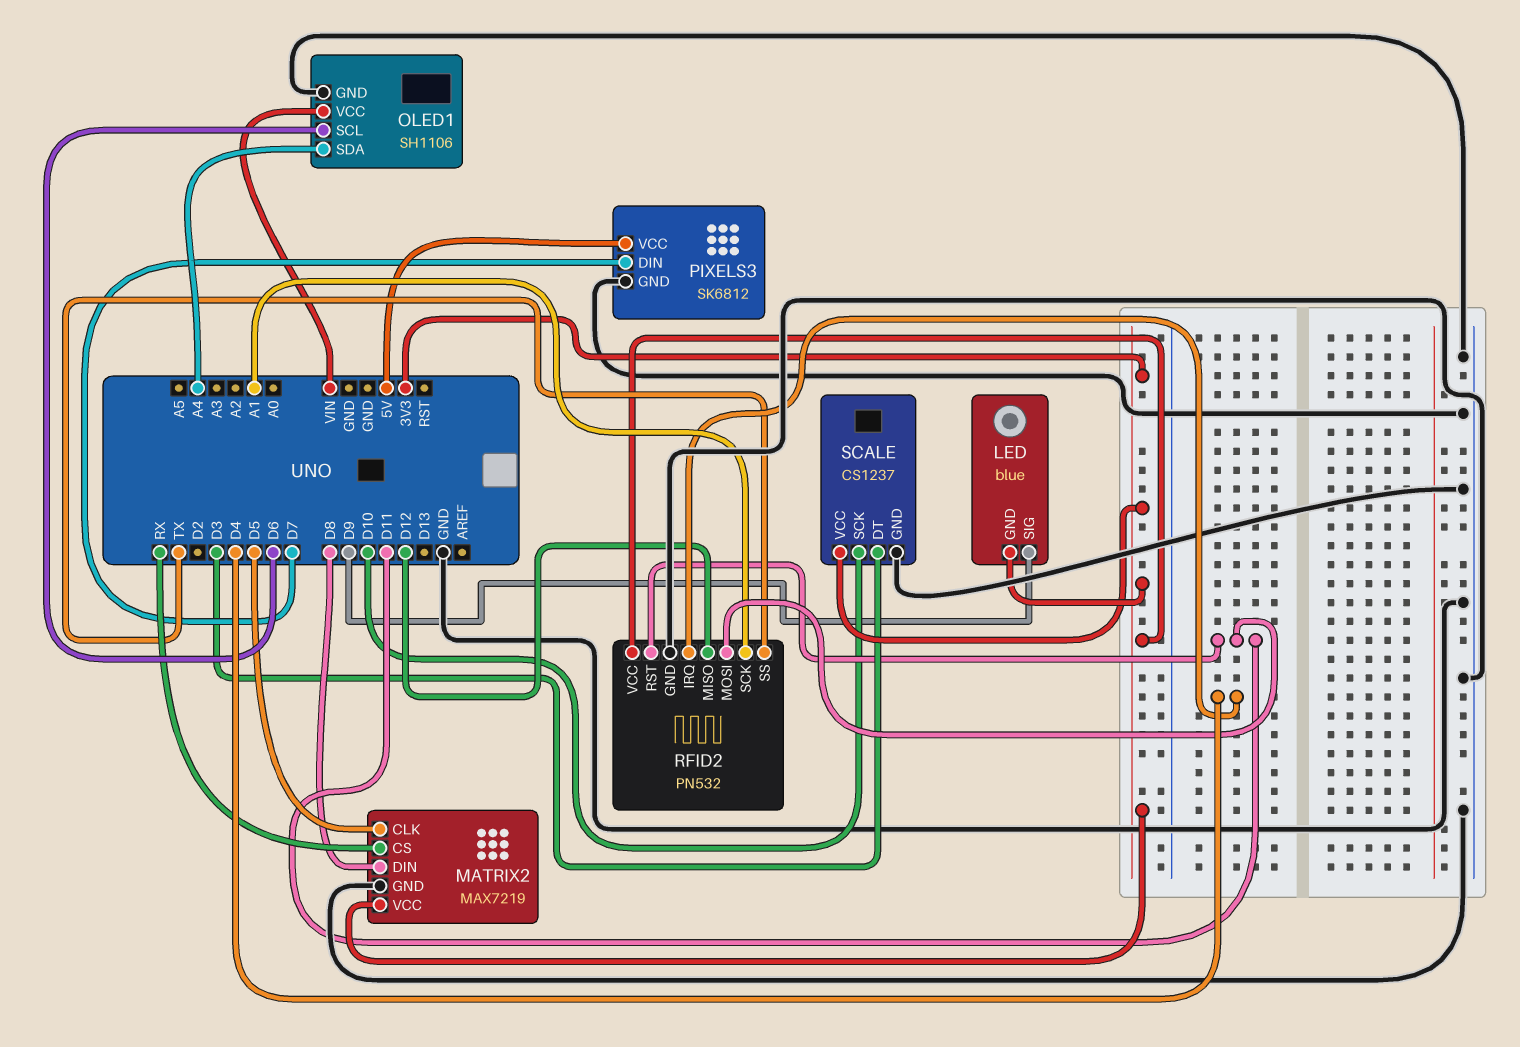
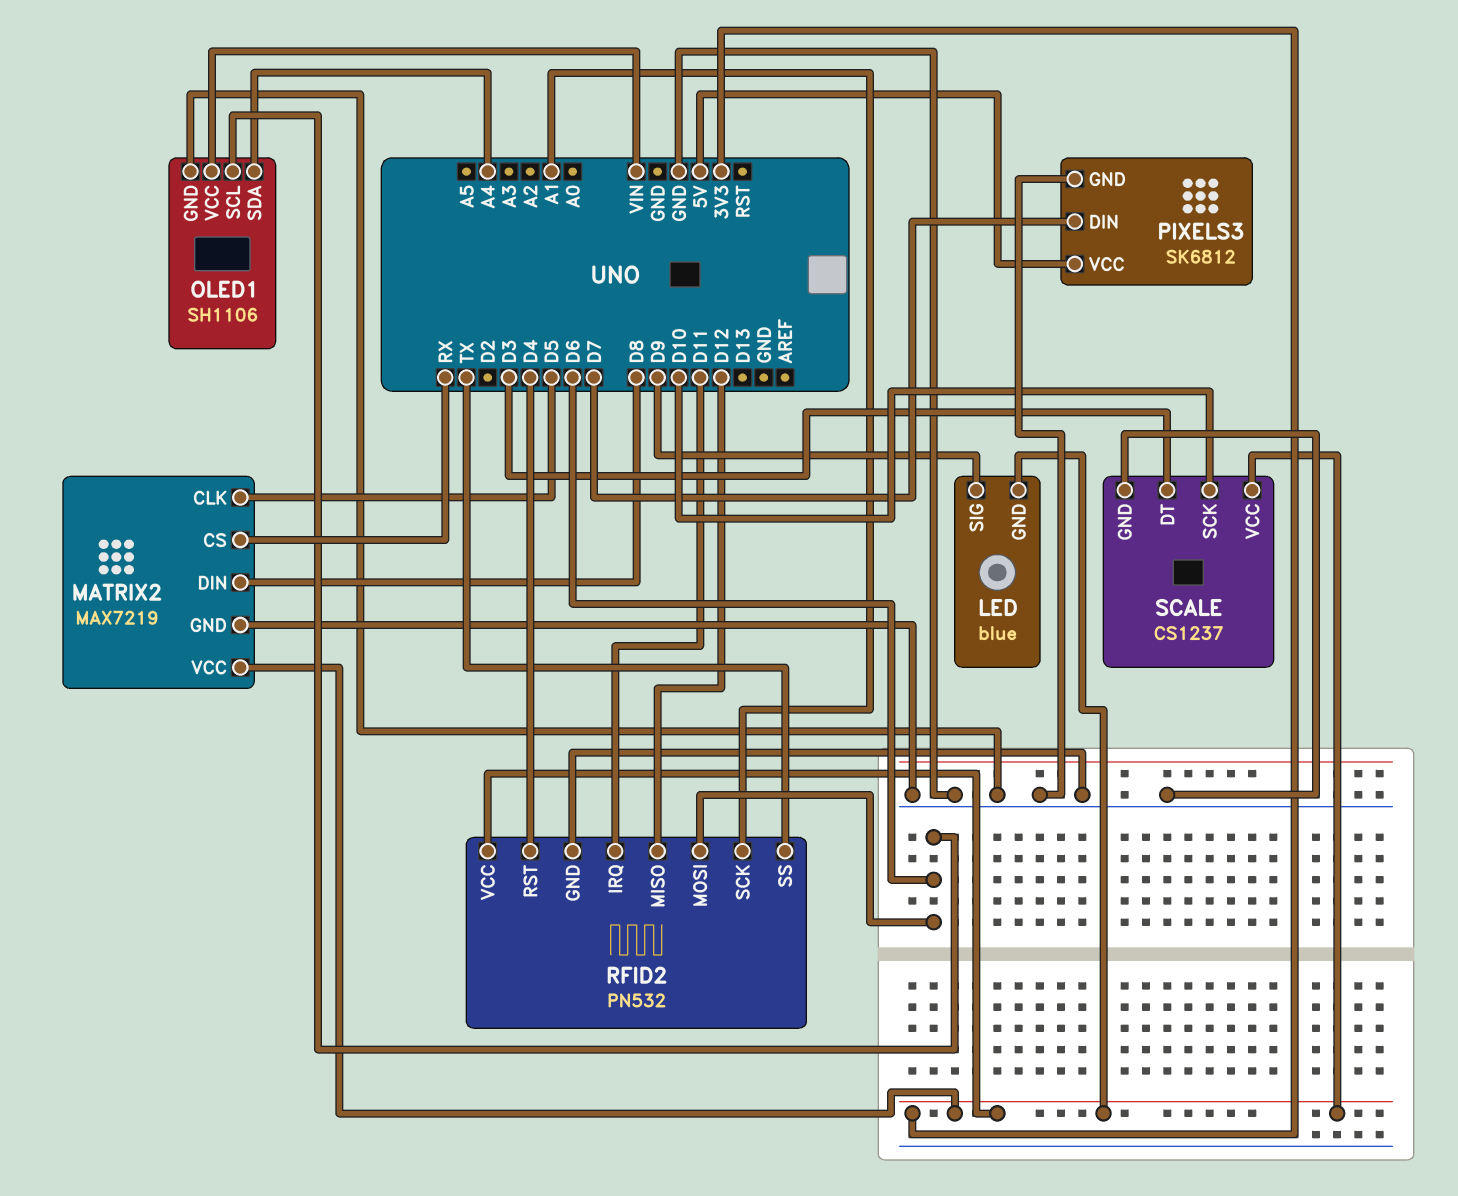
RFID2 pin IRQ: D4 -> D11
RFID2 pin MOSI: D11 -> D6
RFID2 pin RST: D11 -> D4

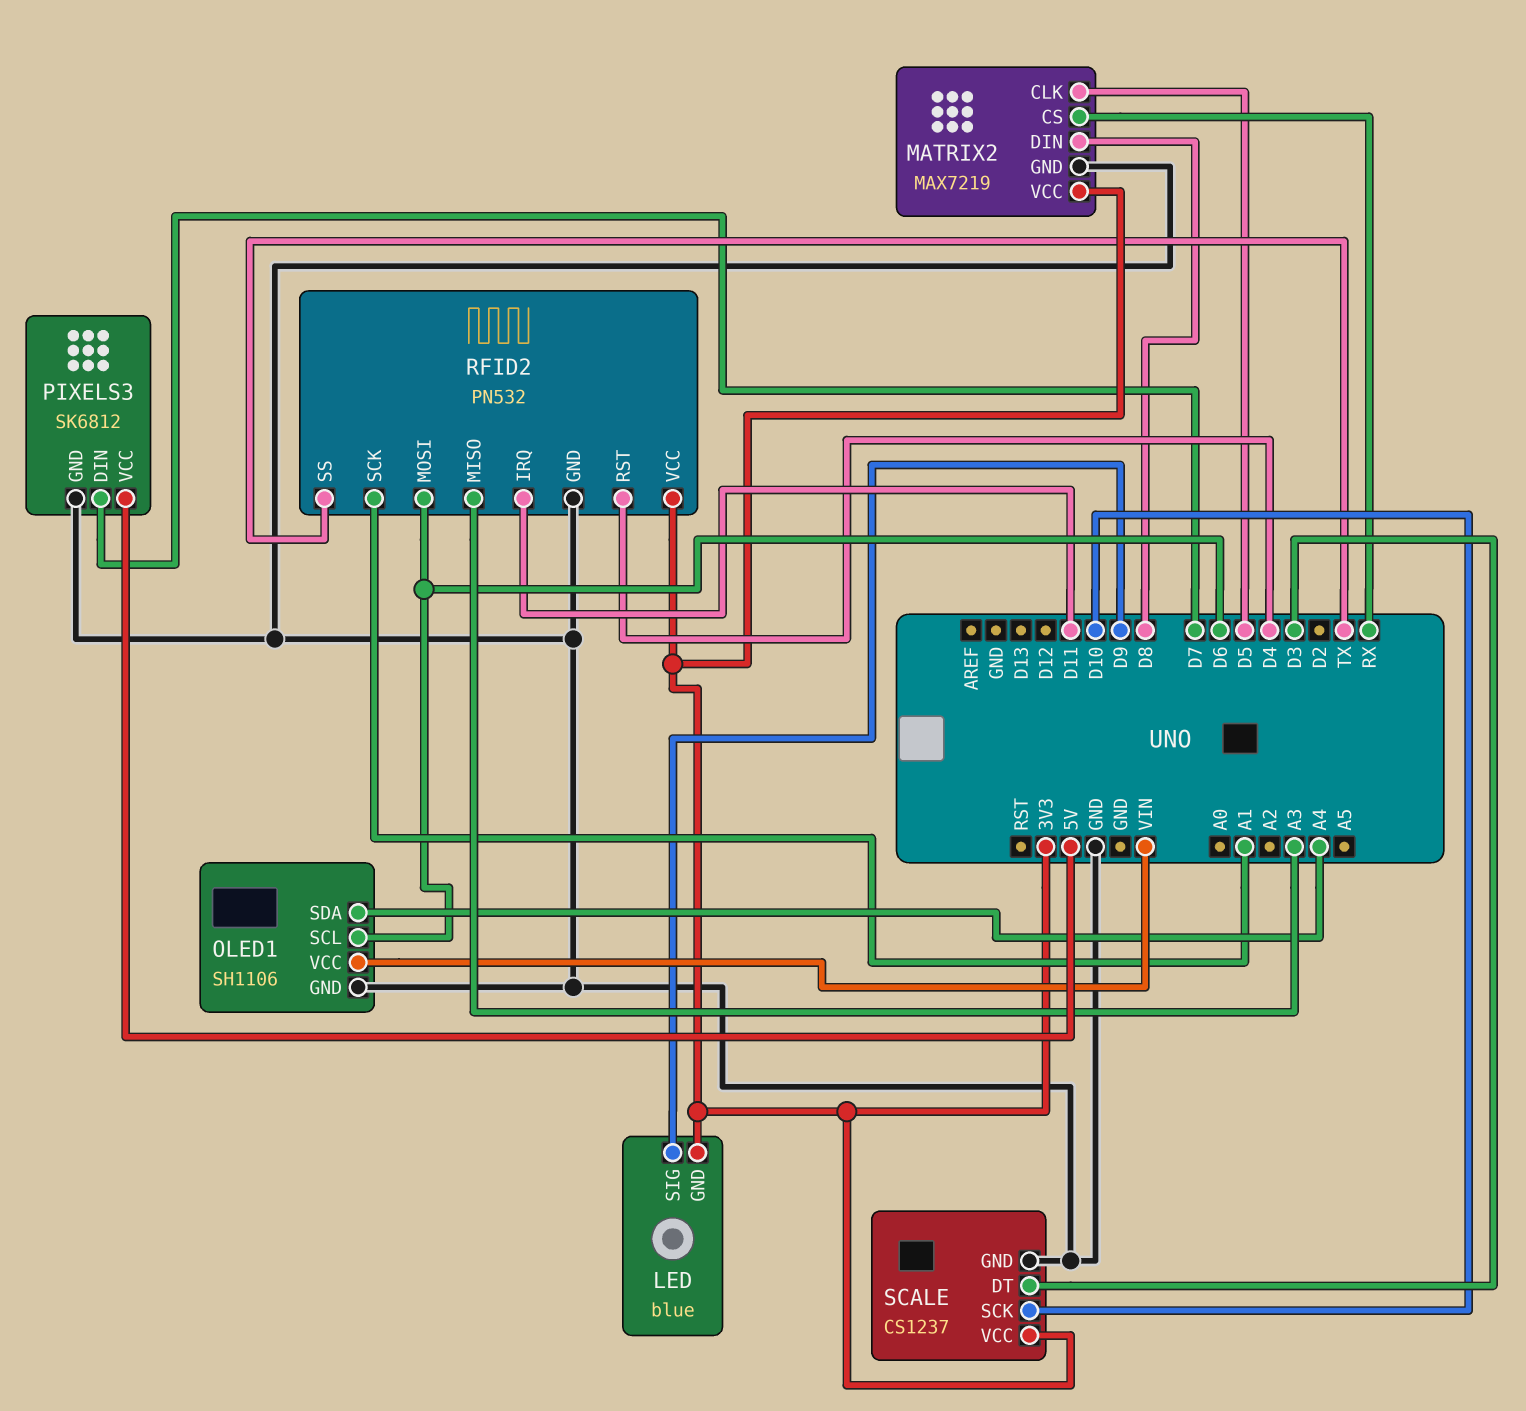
RFID2 pin MISO: D12 -> A3

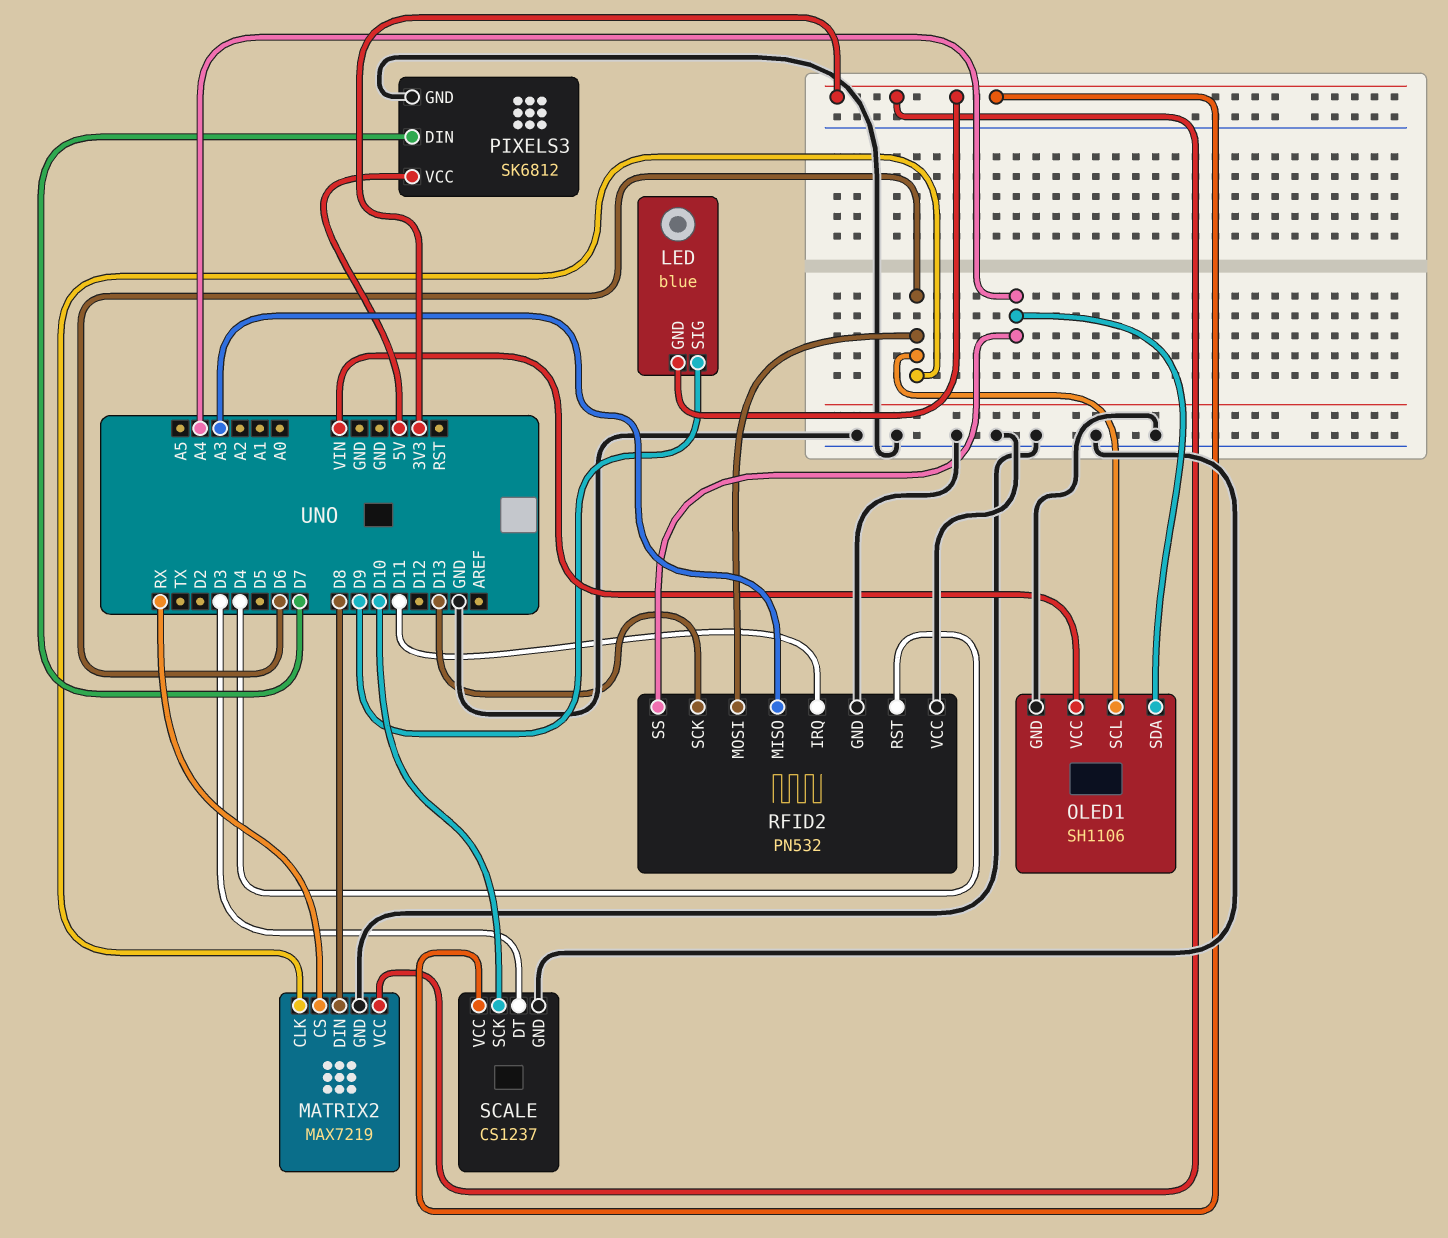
MATRIX2 pin CLK: D5 -> D6
RFID2 pin SCK: A1 -> D13
RFID2 pin SS: TX -> A4
RFID2 pin VCC: 3V3 -> GND

